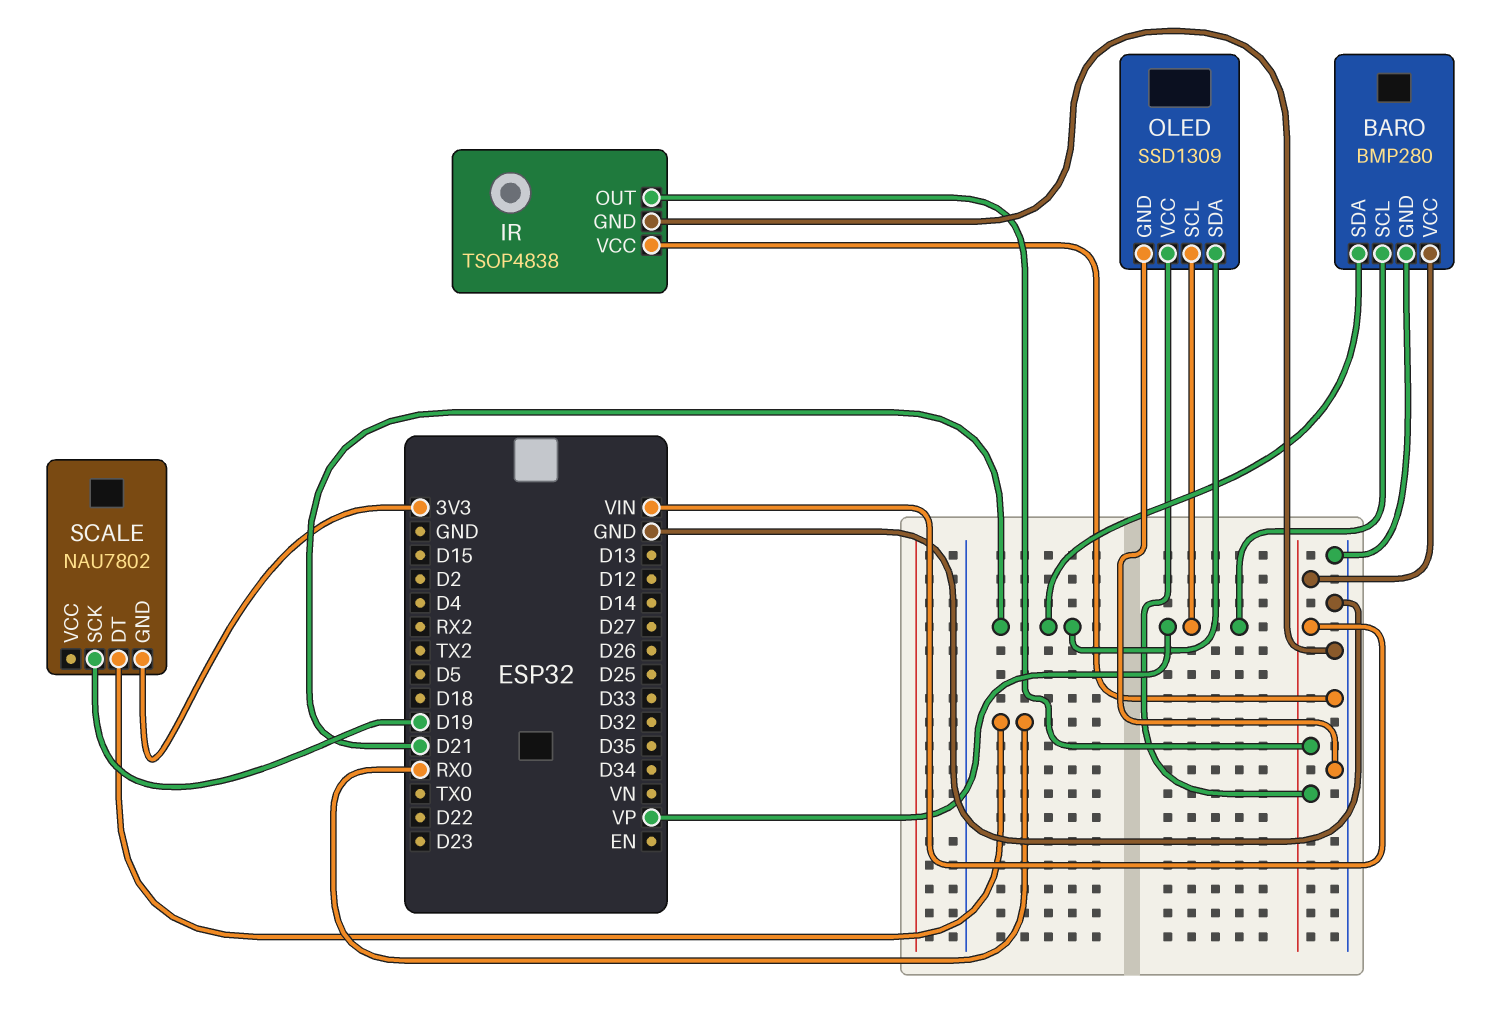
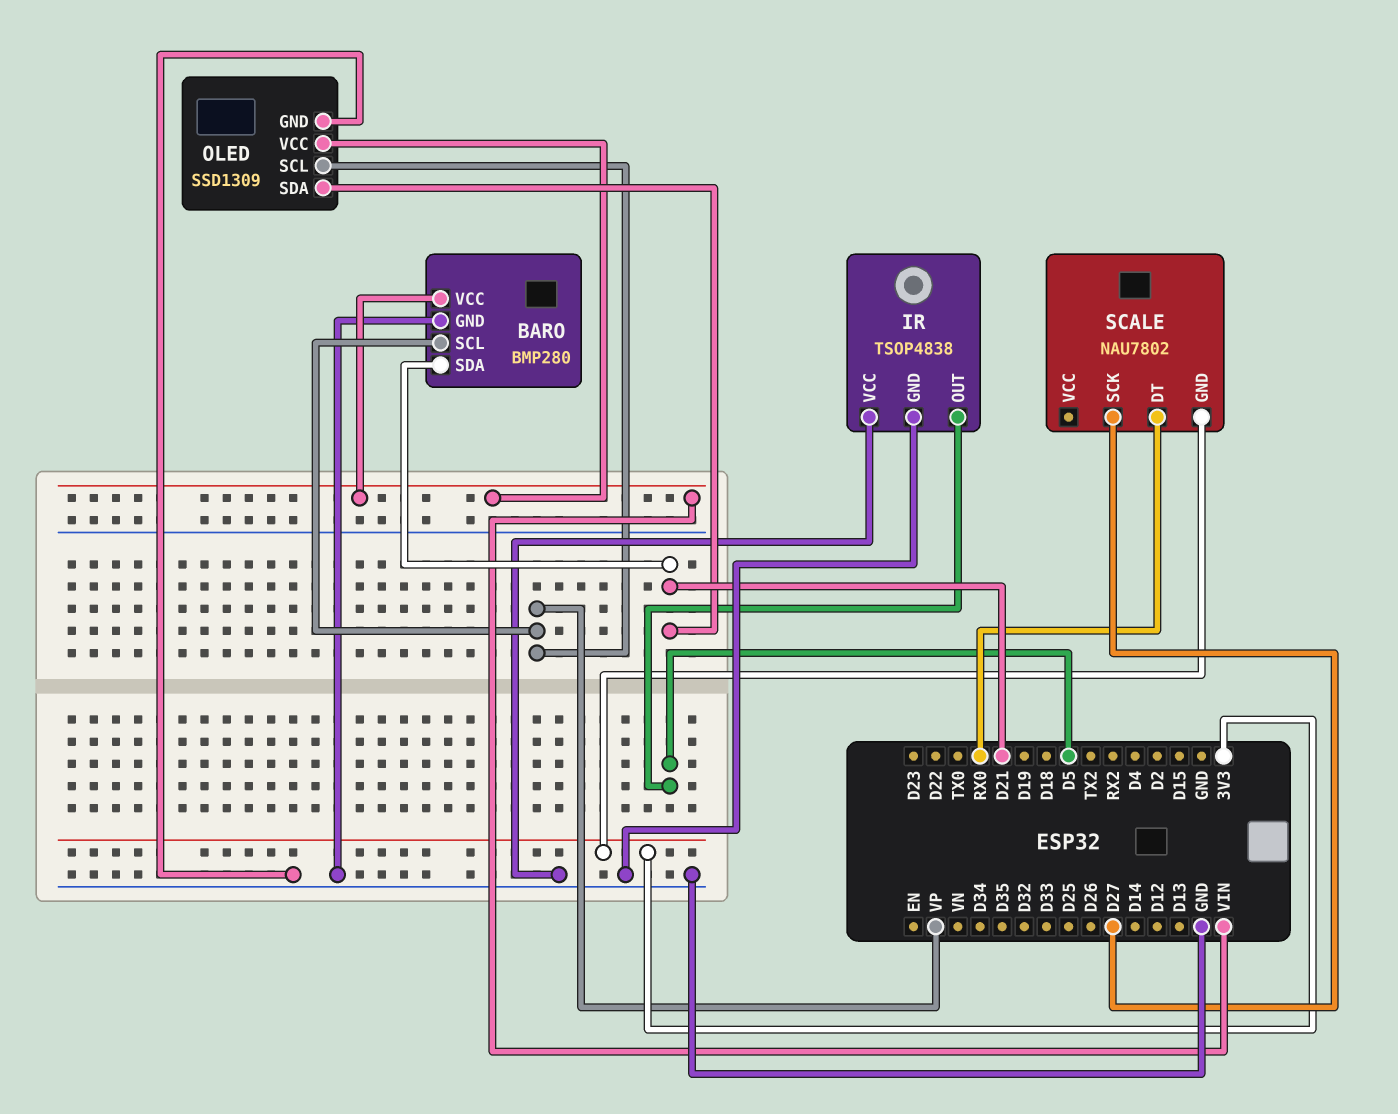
IR pin OUT: VIN -> D5
SCALE pin SCK: D19 -> D27

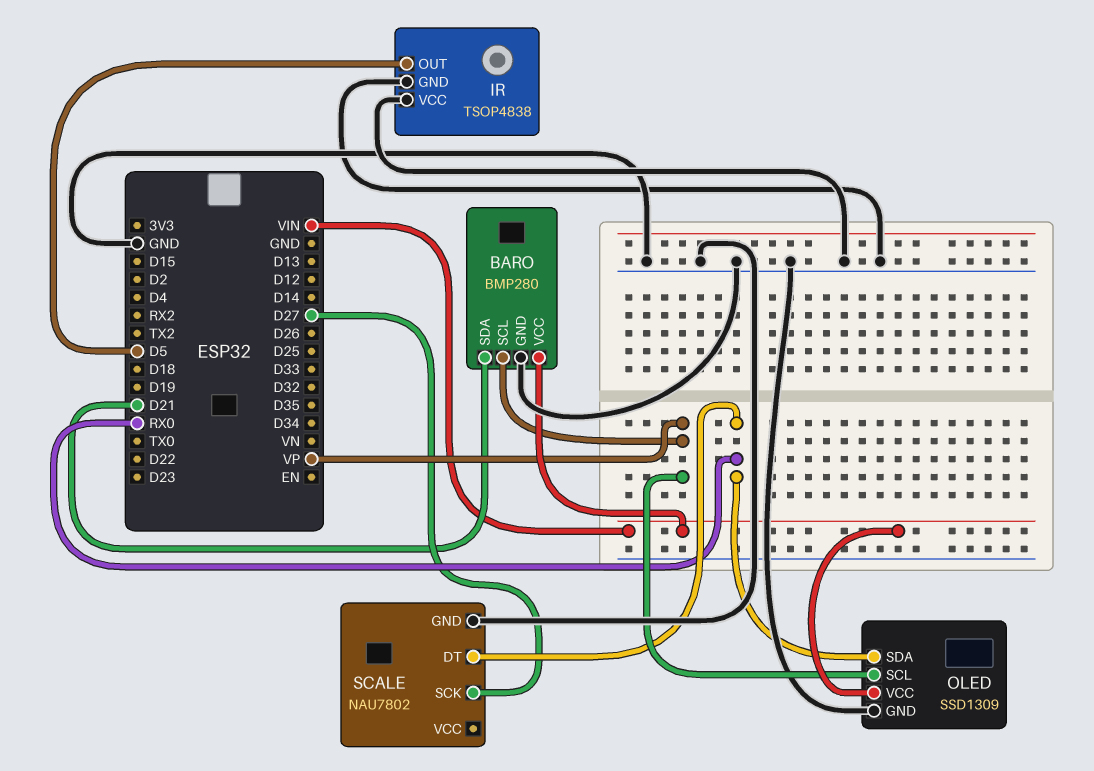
OLED pin SDA: D21 -> RX0
SCALE pin GND: 3V3 -> GND

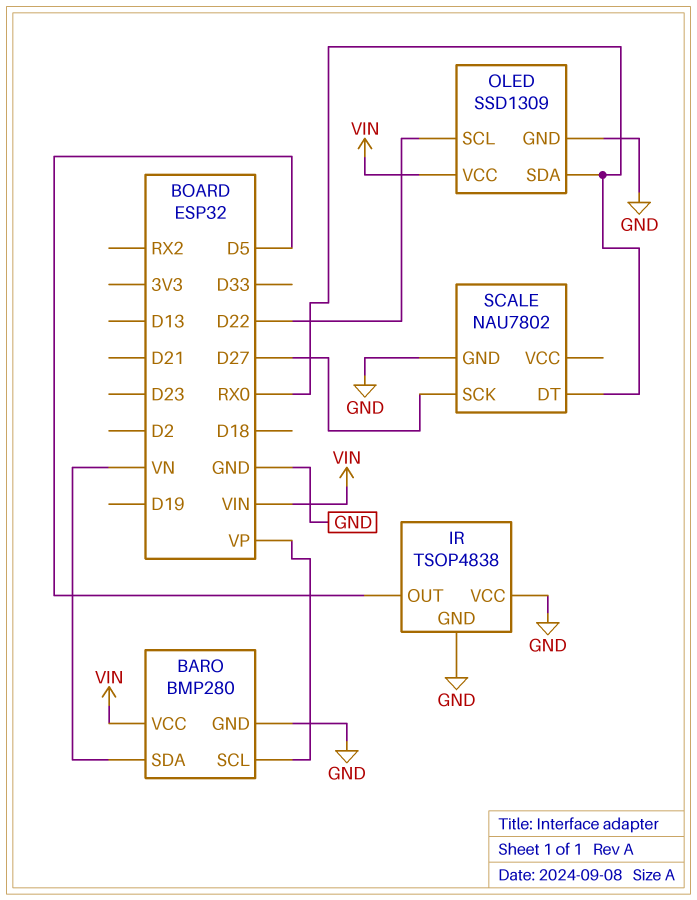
BARO pin SDA: D21 -> VN
OLED pin SCL: VP -> D22

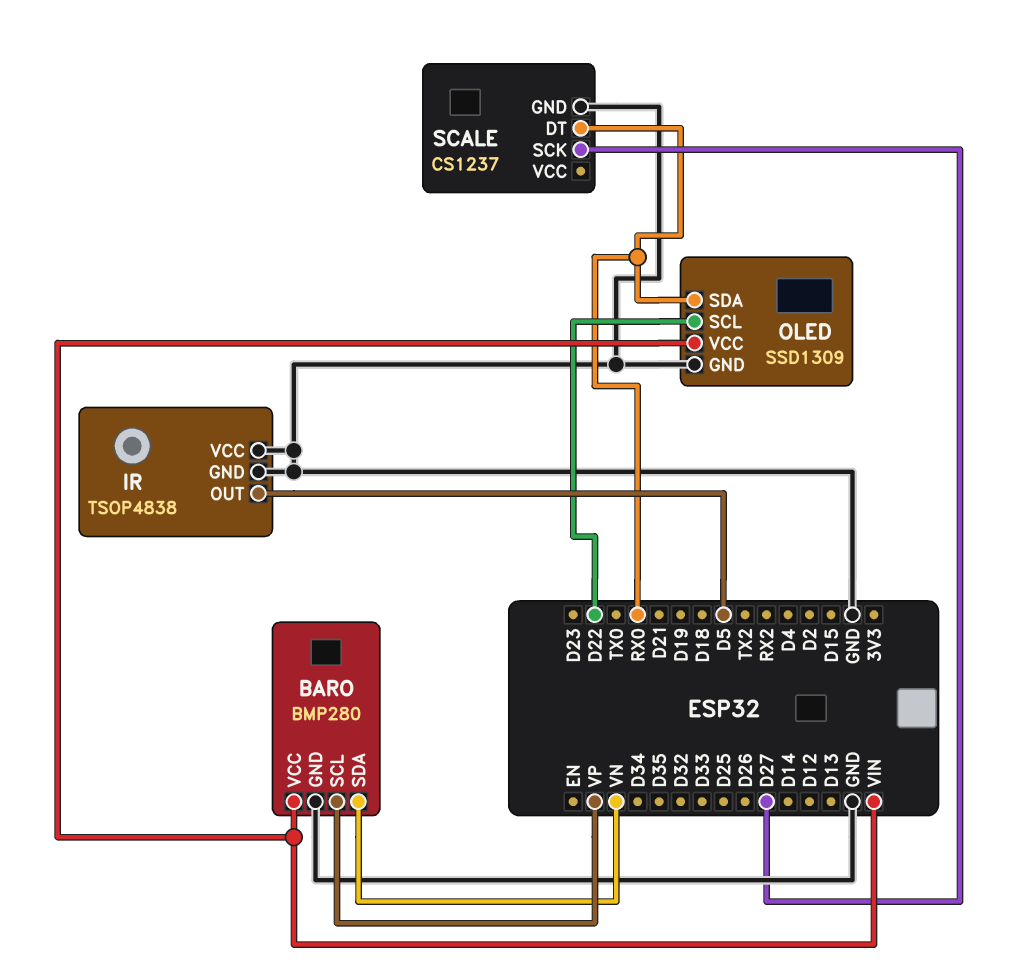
SCALE: NAU7802 -> CS1237

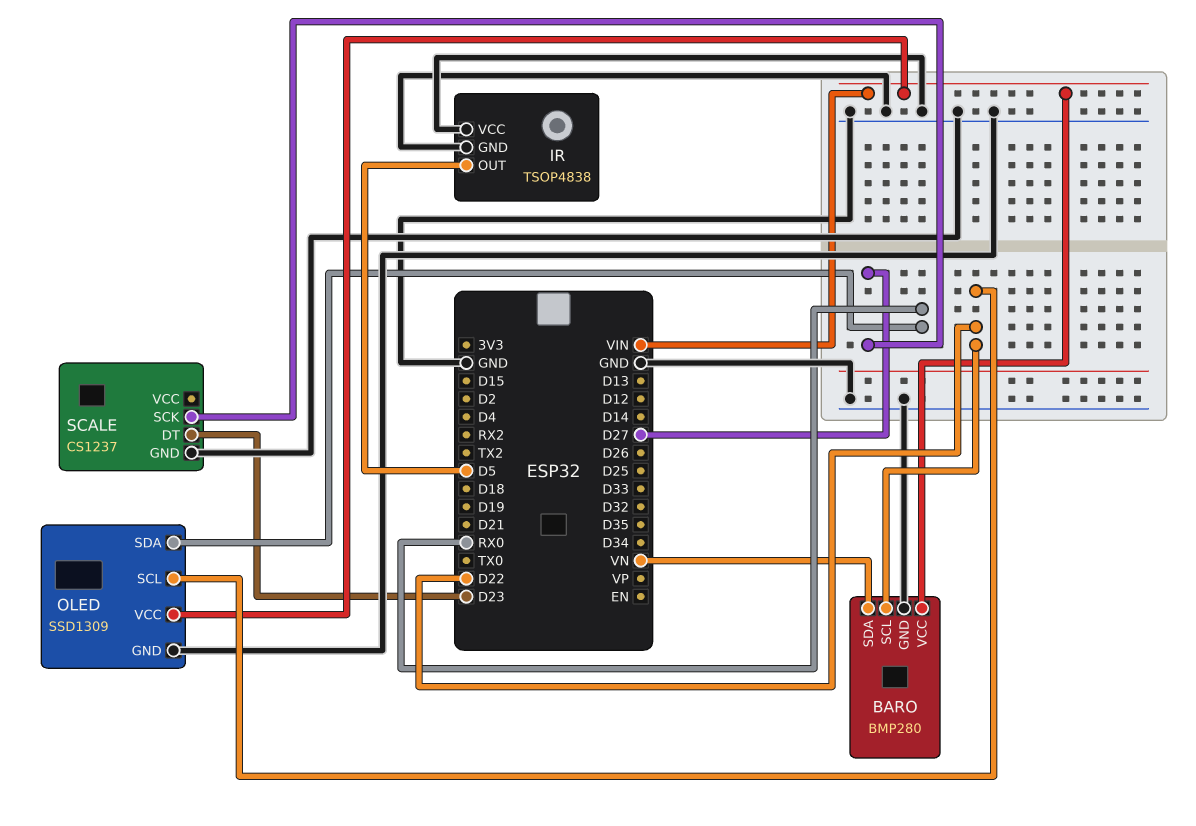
BARO pin SCL: VP -> D22
SCALE pin DT: RX0 -> D23

